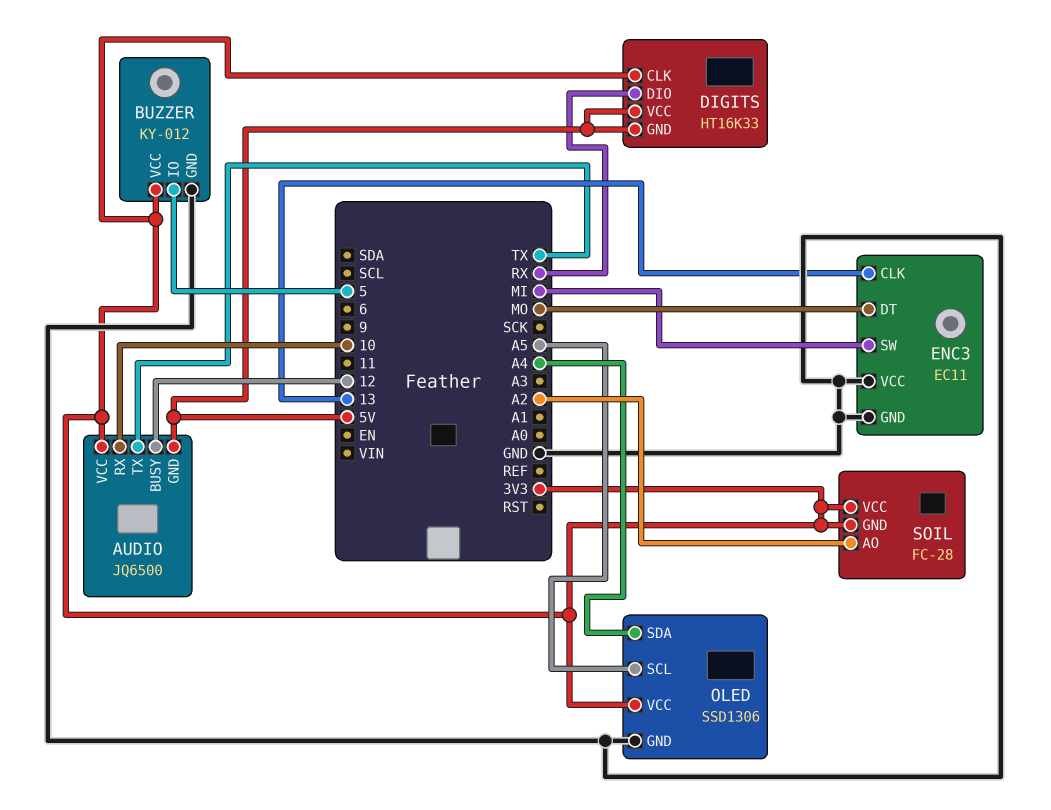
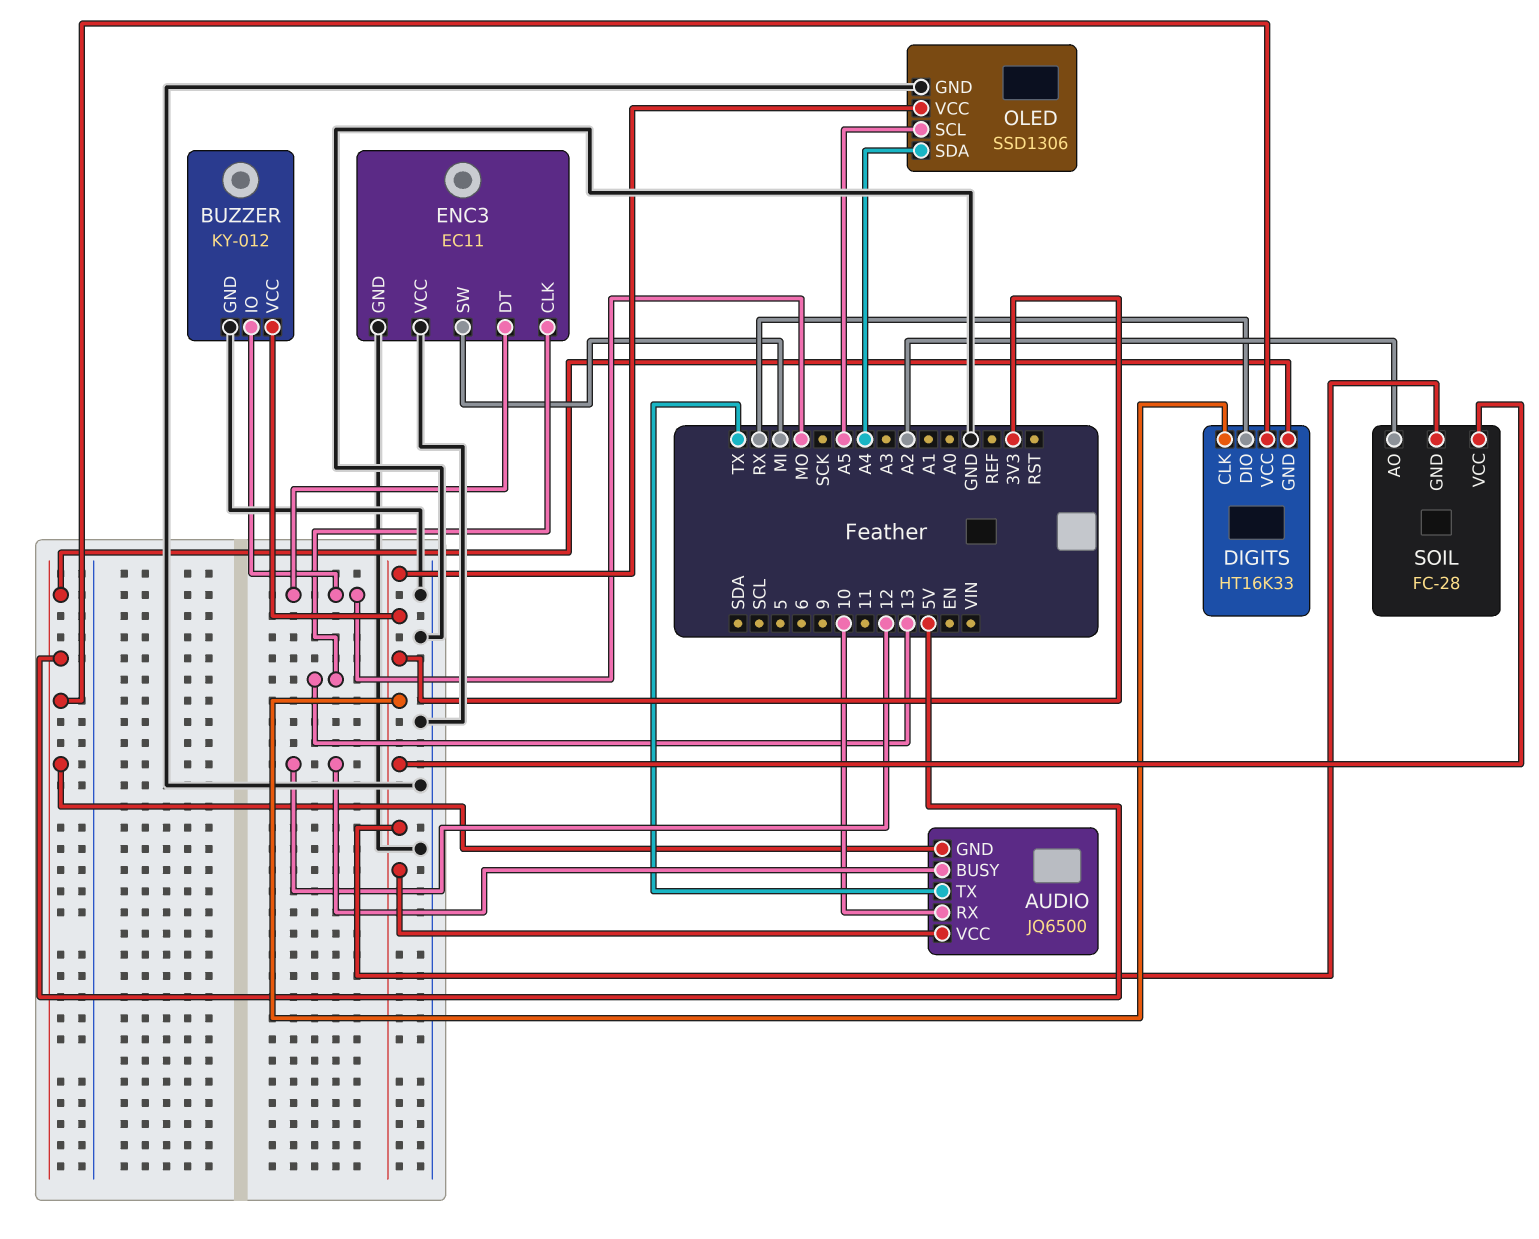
BUZZER pin IO: 5 -> MO

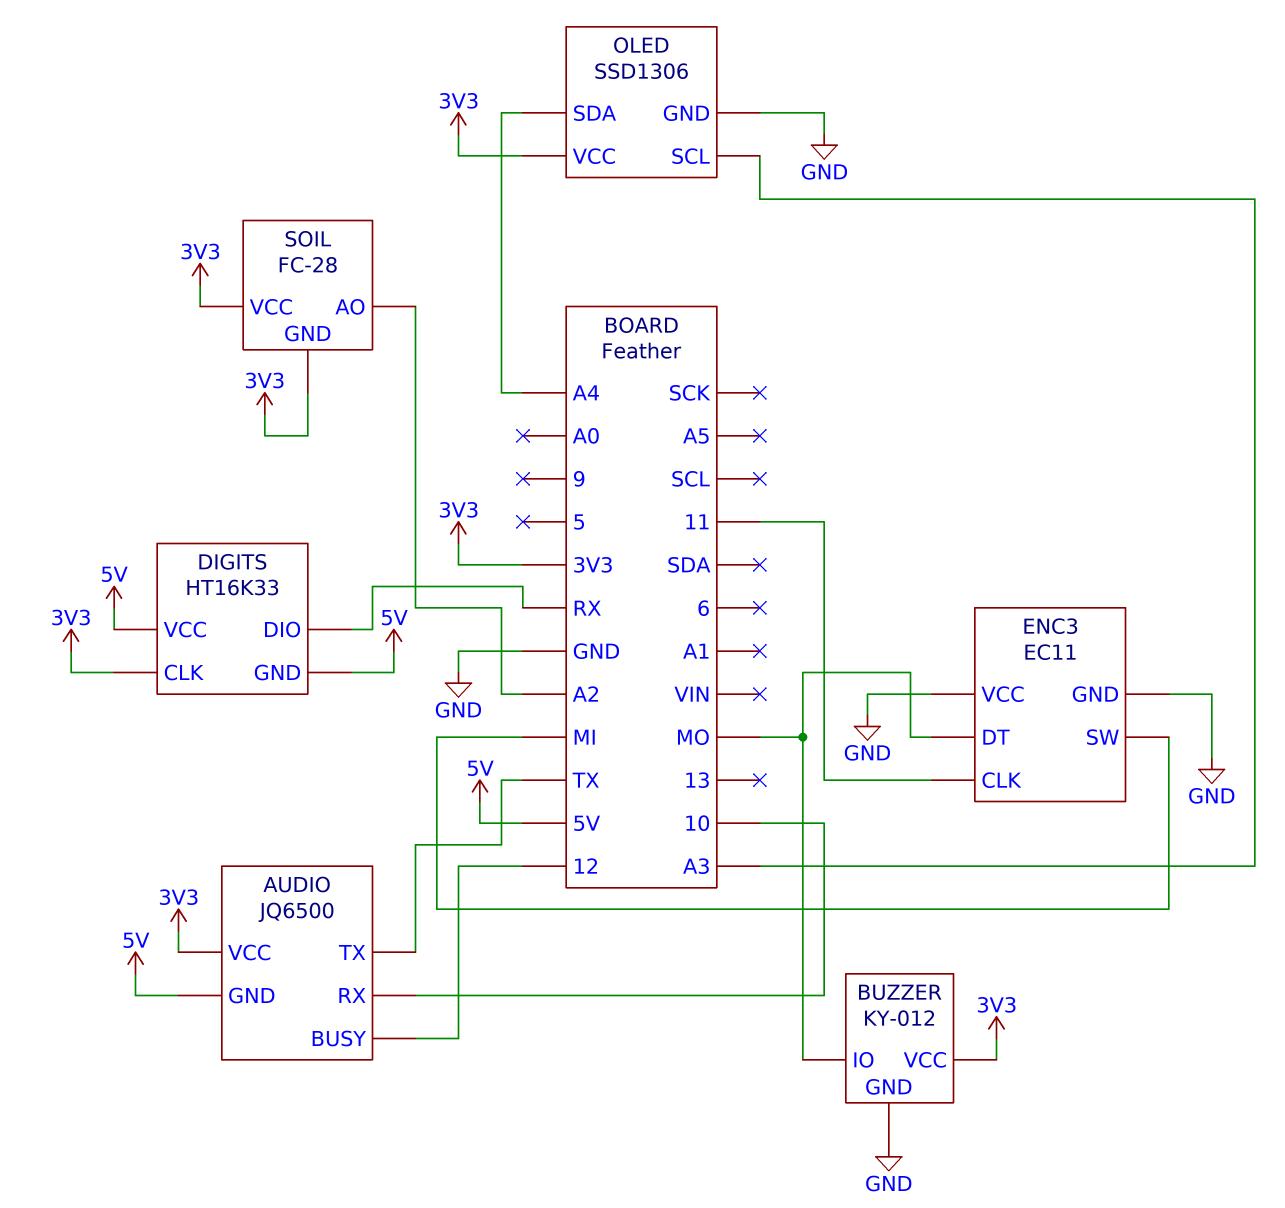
ENC3 pin CLK: 13 -> 11
OLED pin SCL: A5 -> A3

